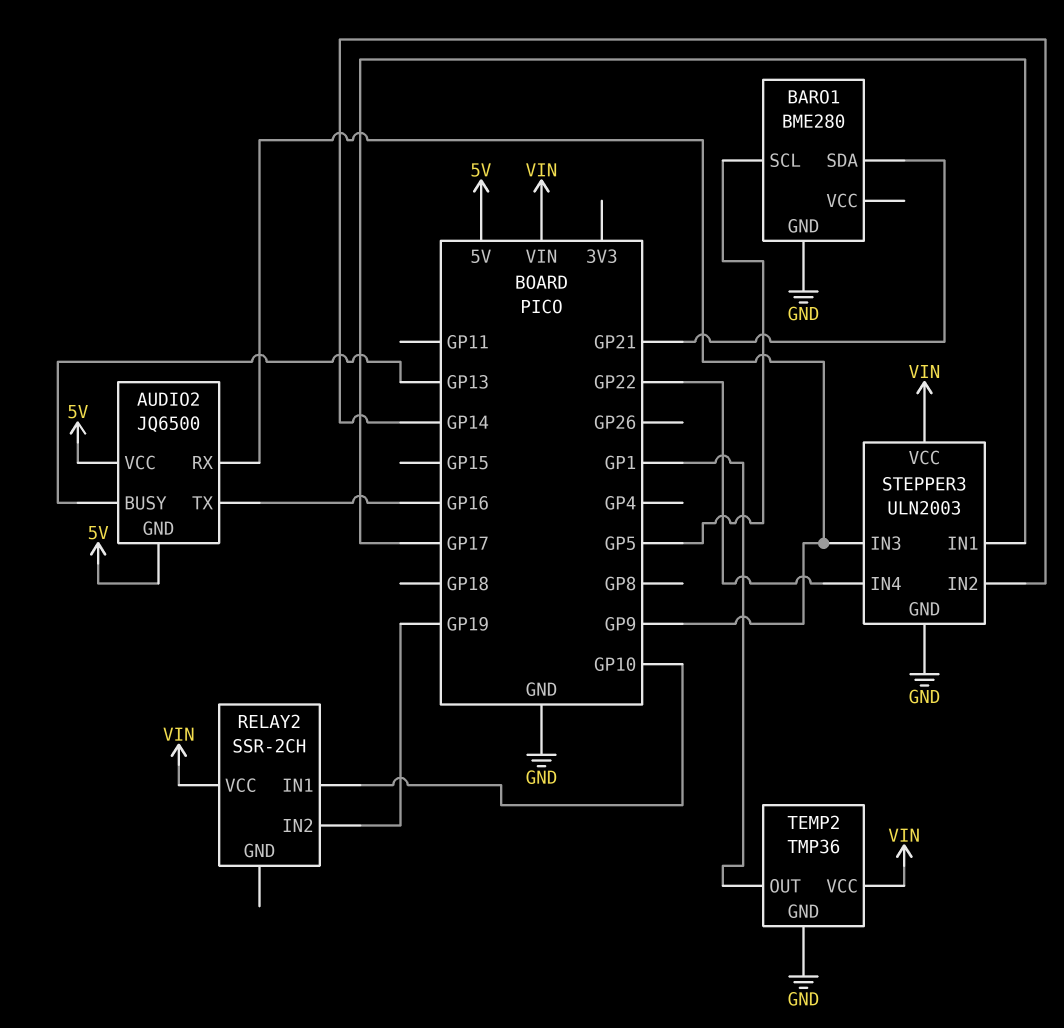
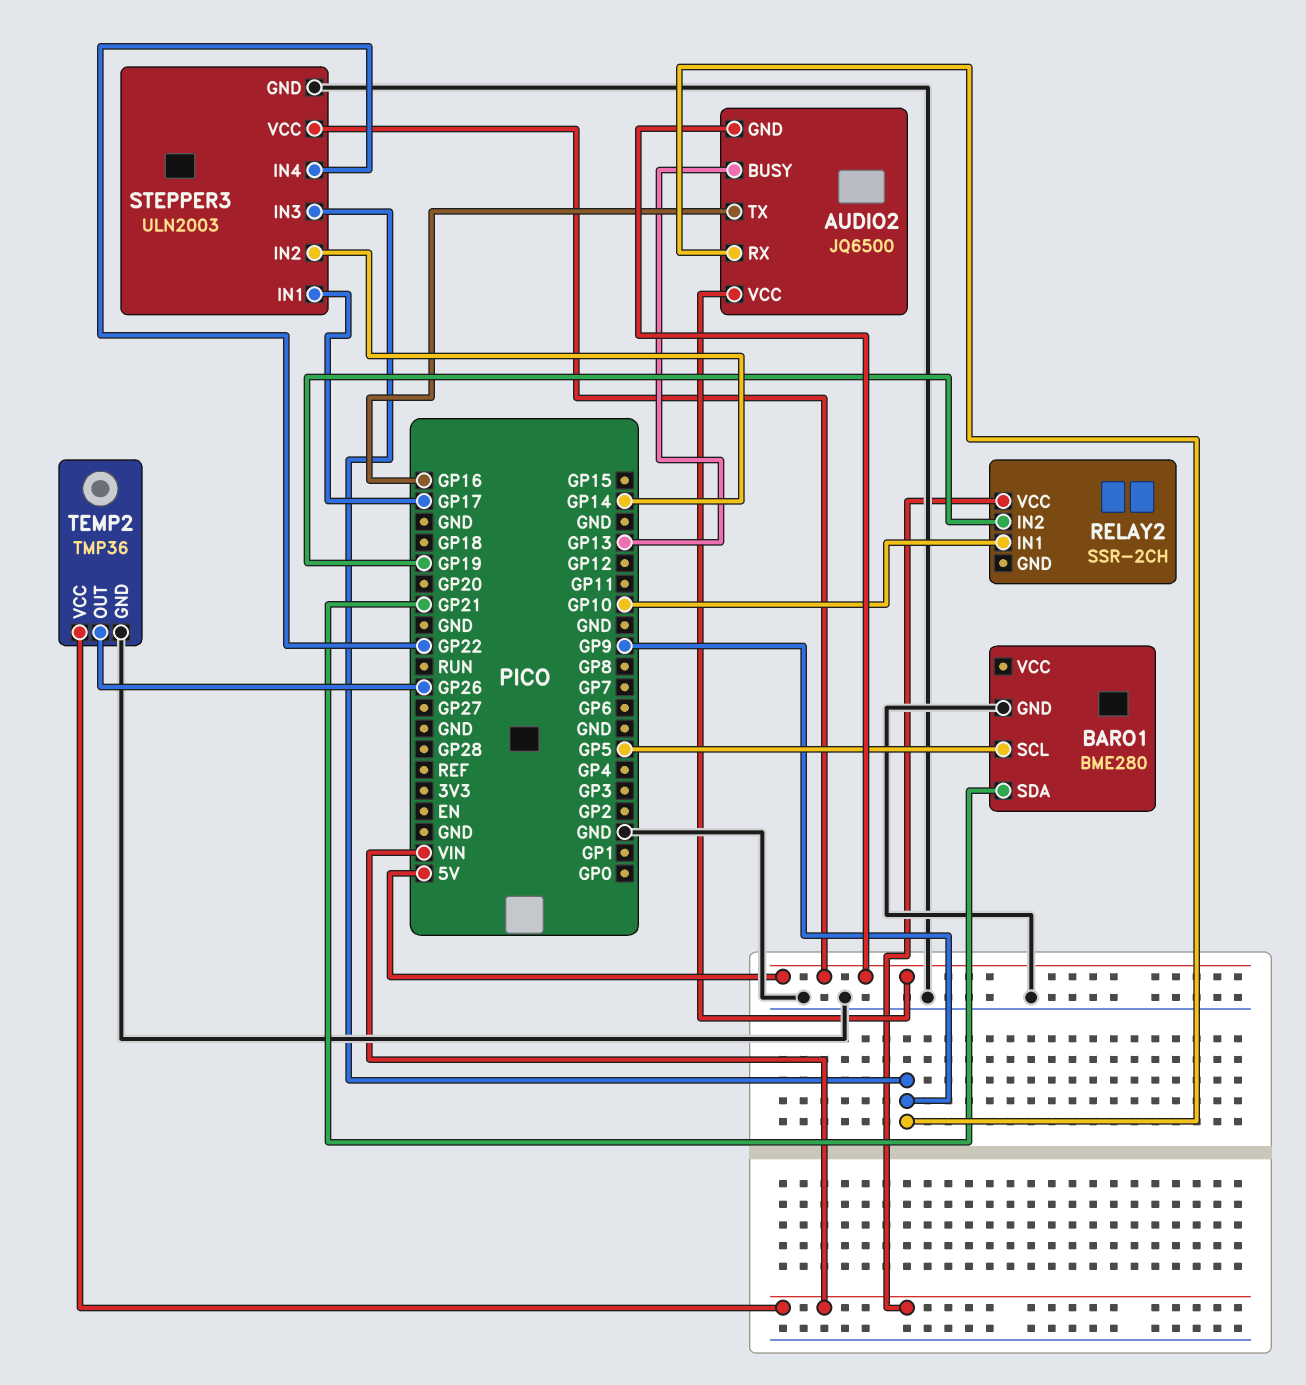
STEPPER3 pin VCC: VIN -> 5V
TEMP2 pin OUT: GP1 -> GP26

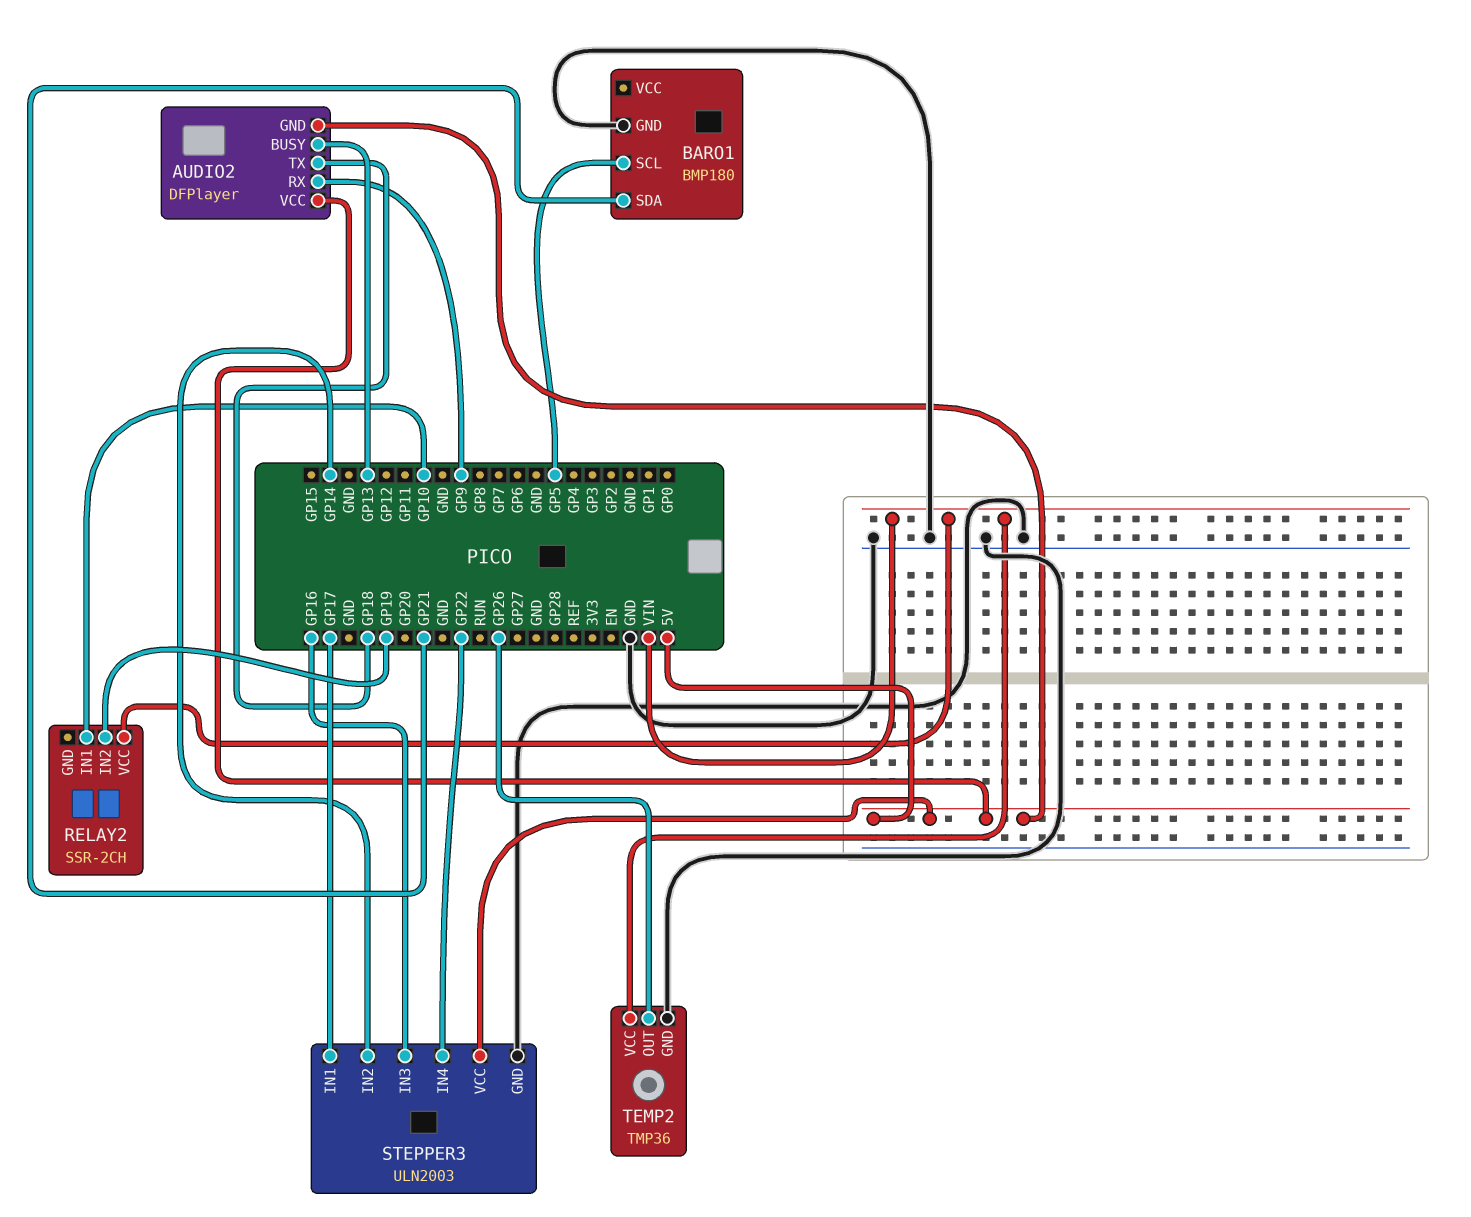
AUDIO2: JQ6500 -> DFPlayer
AUDIO2 pin TX: GP16 -> GP18
BARO1: BME280 -> BMP180
STEPPER3 pin IN3: GP9 -> GP16

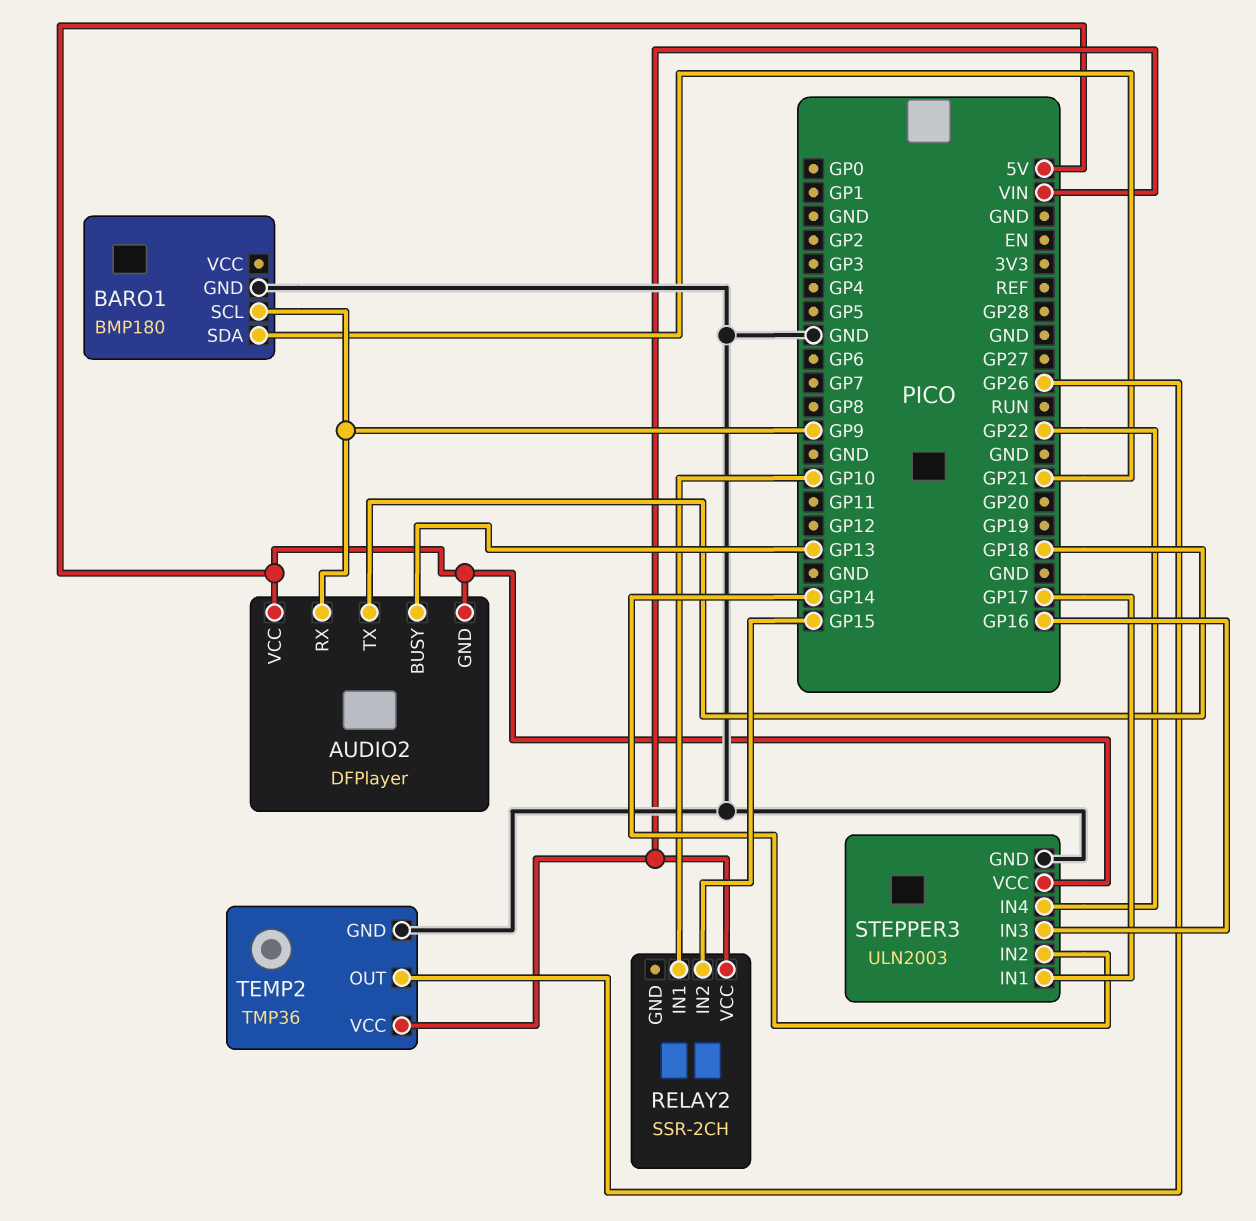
BARO1 pin SCL: GP5 -> GP9
RELAY2 pin IN2: GP19 -> GP15

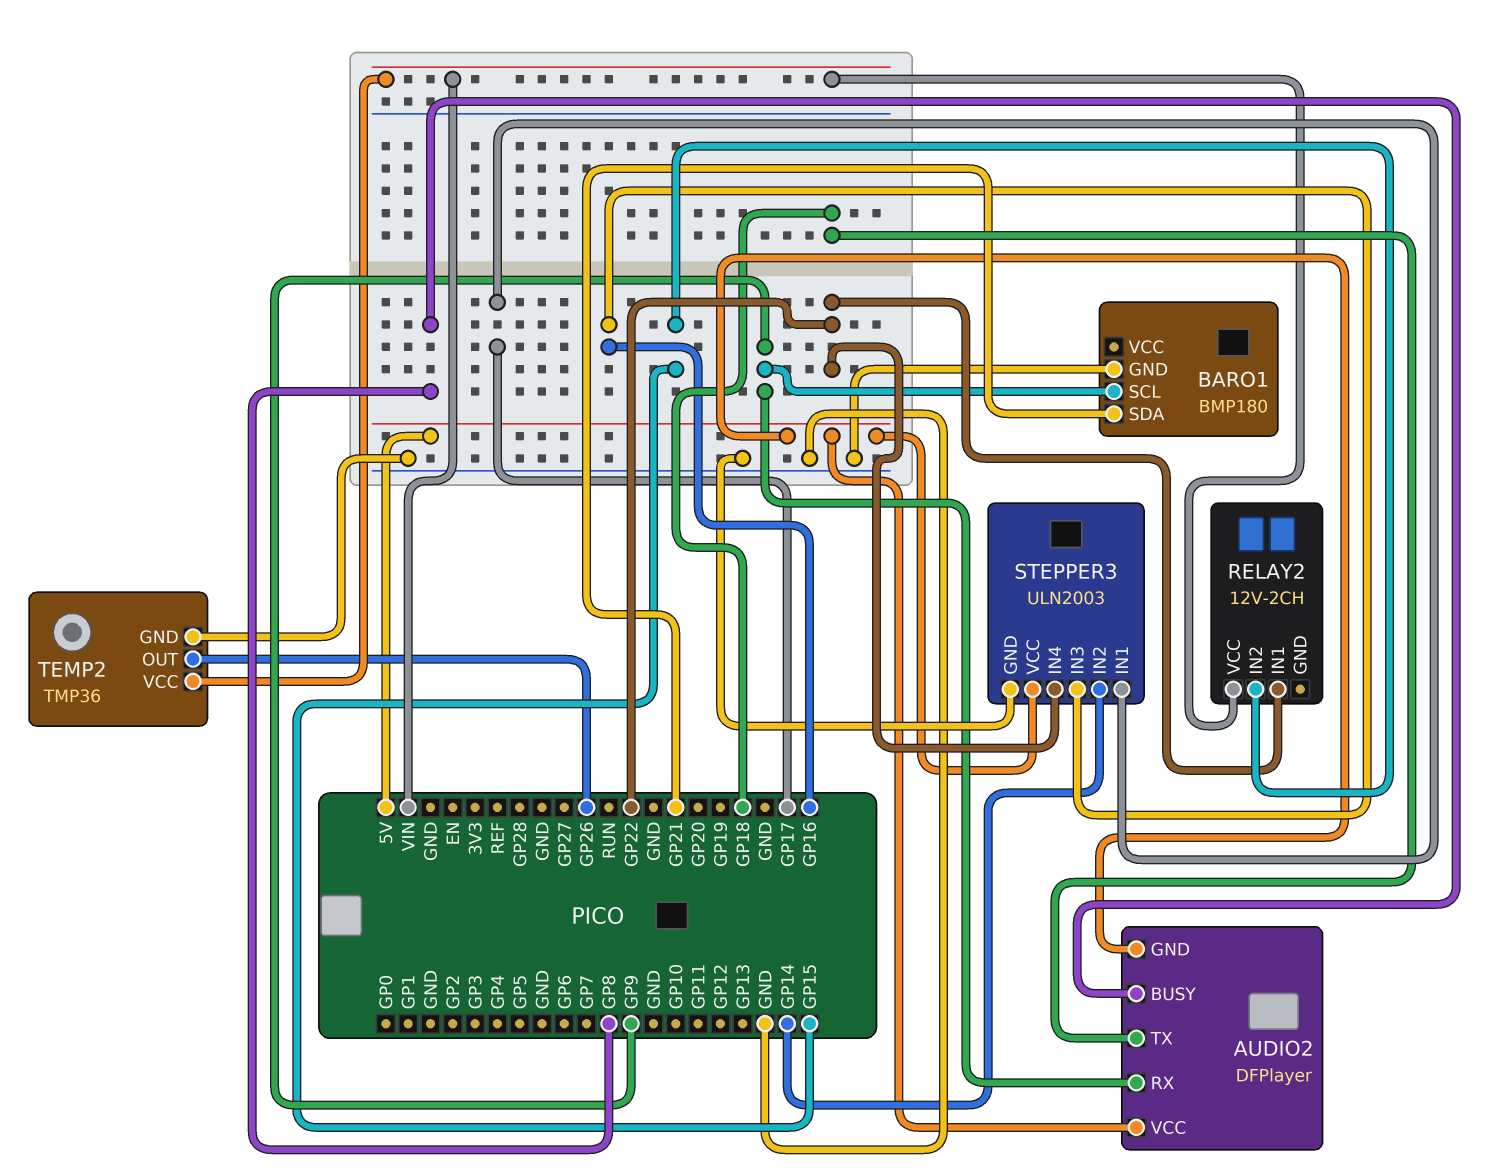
AUDIO2 pin BUSY: GP13 -> GP8
RELAY2: SSR-2CH -> 12V-2CH
RELAY2 pin IN1: GP10 -> GP22

